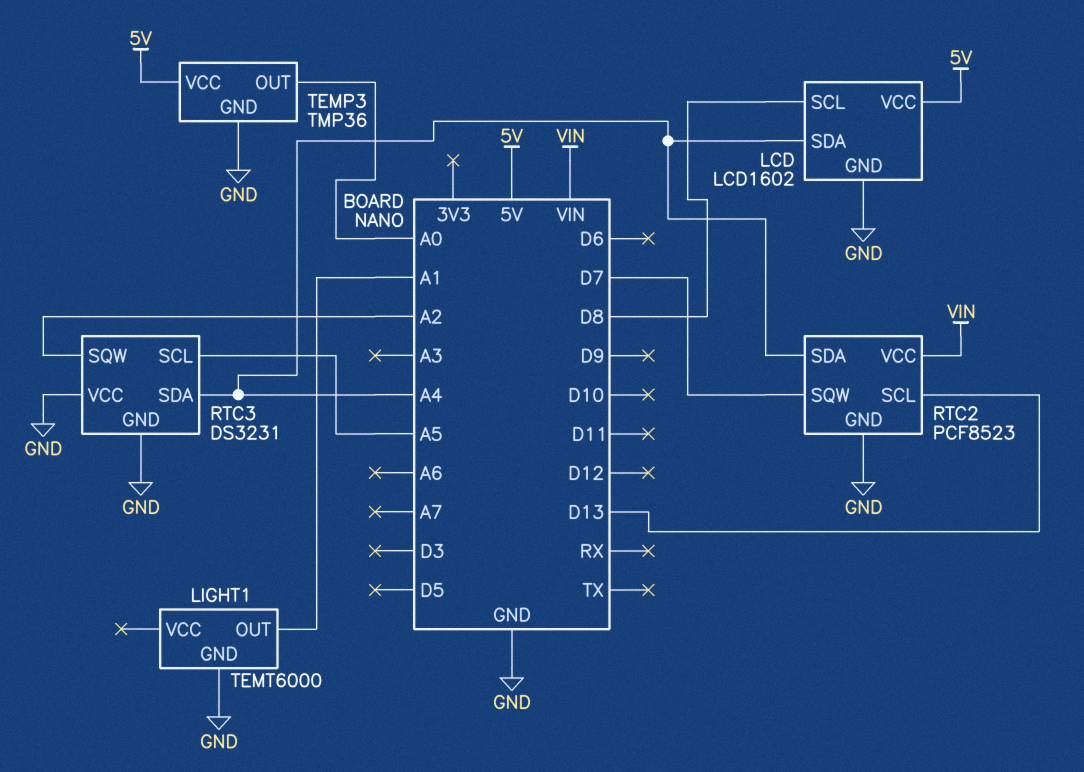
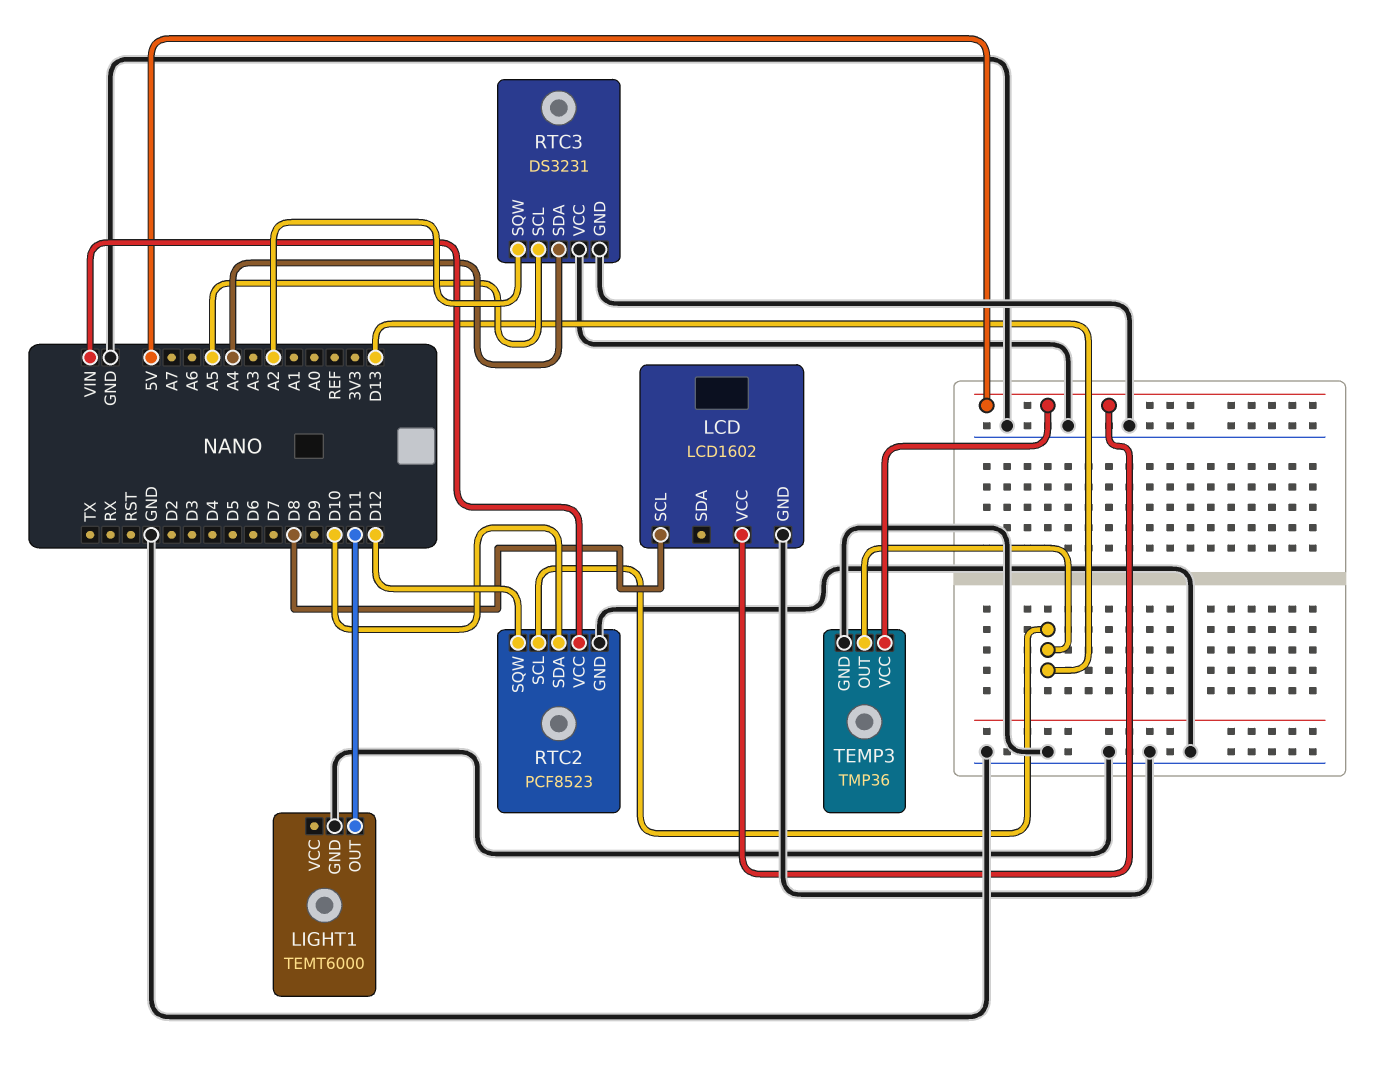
LCD pin SDA: A4 -> none
LIGHT1 pin OUT: A1 -> D11
RTC2 pin SDA: A4 -> D10
RTC2 pin SQW: D7 -> D12
TEMP3 pin OUT: A0 -> D13

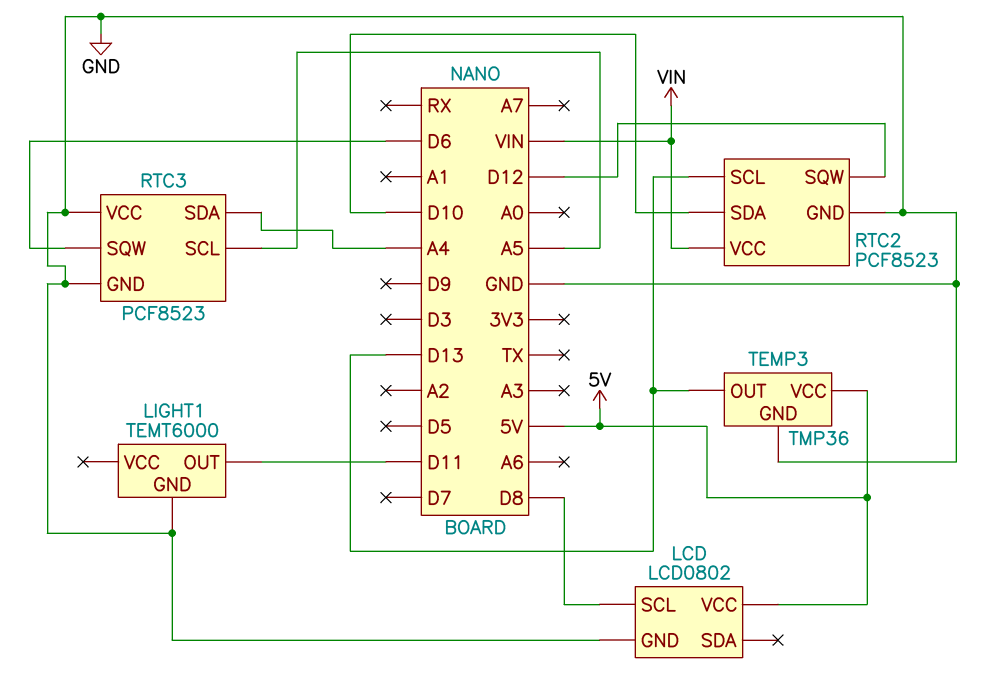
LCD: LCD1602 -> LCD0802
RTC3: DS3231 -> PCF8523
RTC3 pin SQW: A2 -> D6

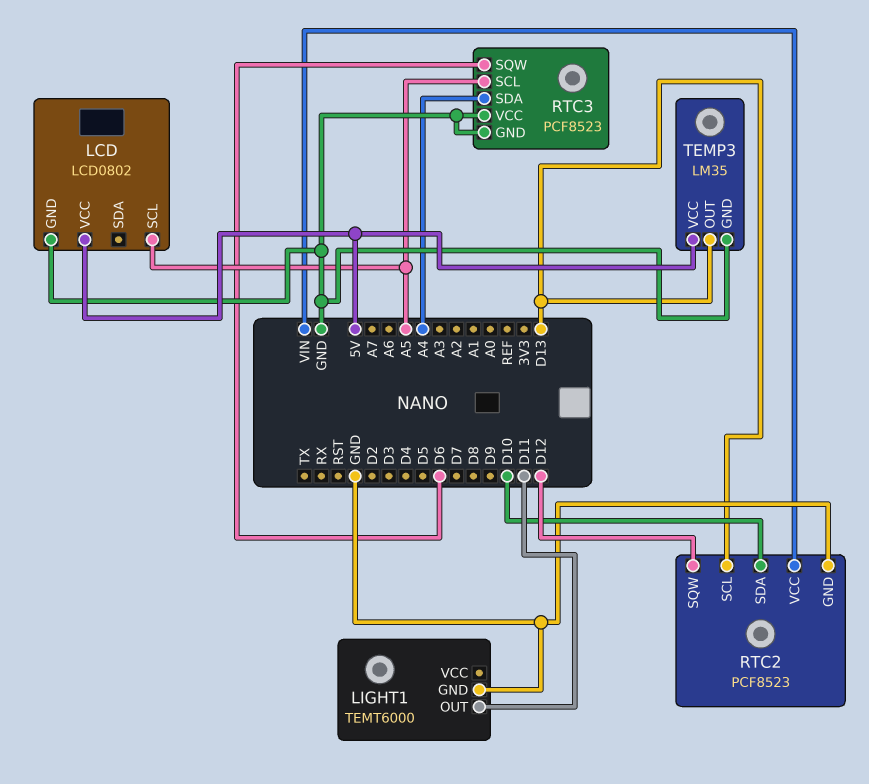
LCD pin SCL: D8 -> A5
TEMP3: TMP36 -> LM35

